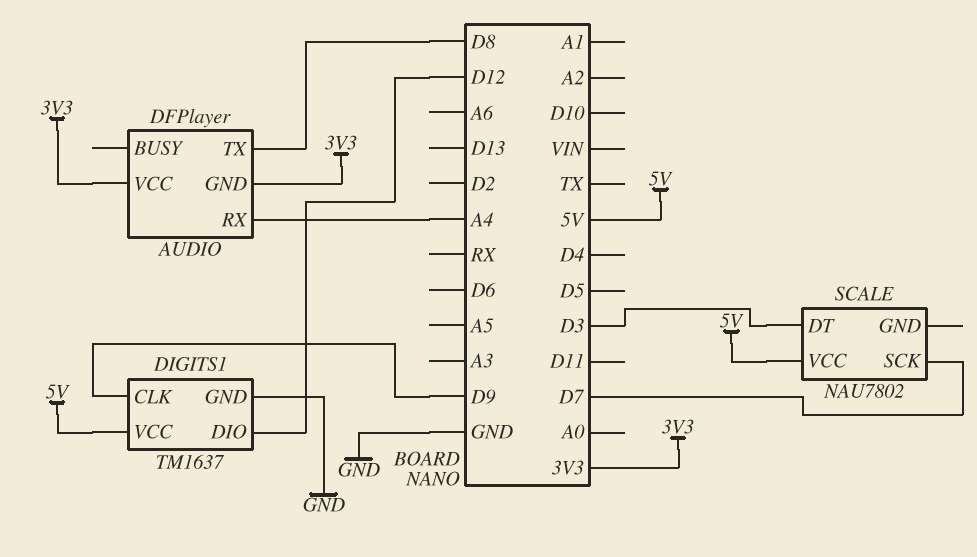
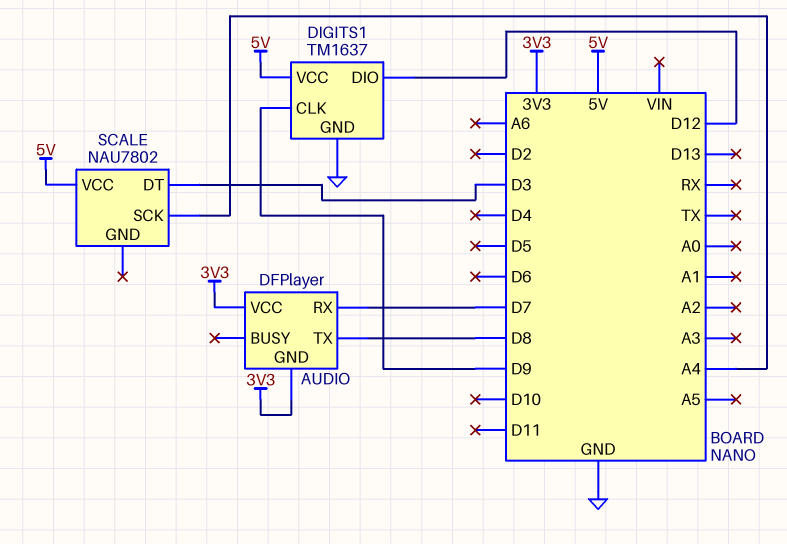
AUDIO pin RX: A4 -> D7
SCALE pin SCK: D7 -> A4

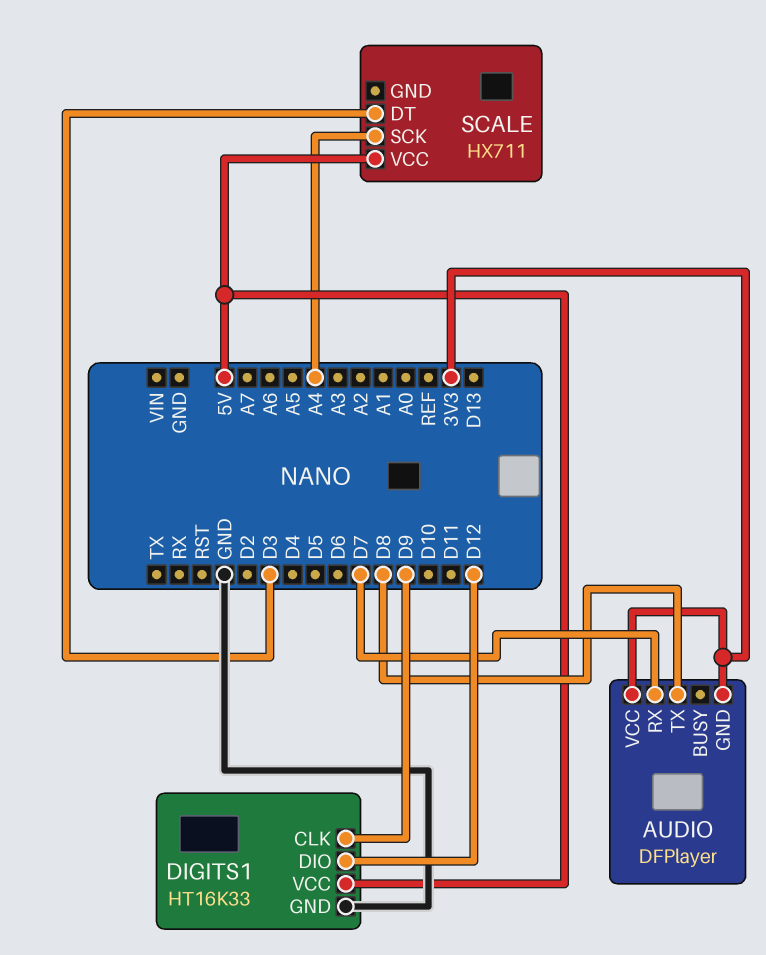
DIGITS1: TM1637 -> HT16K33
SCALE: NAU7802 -> HX711

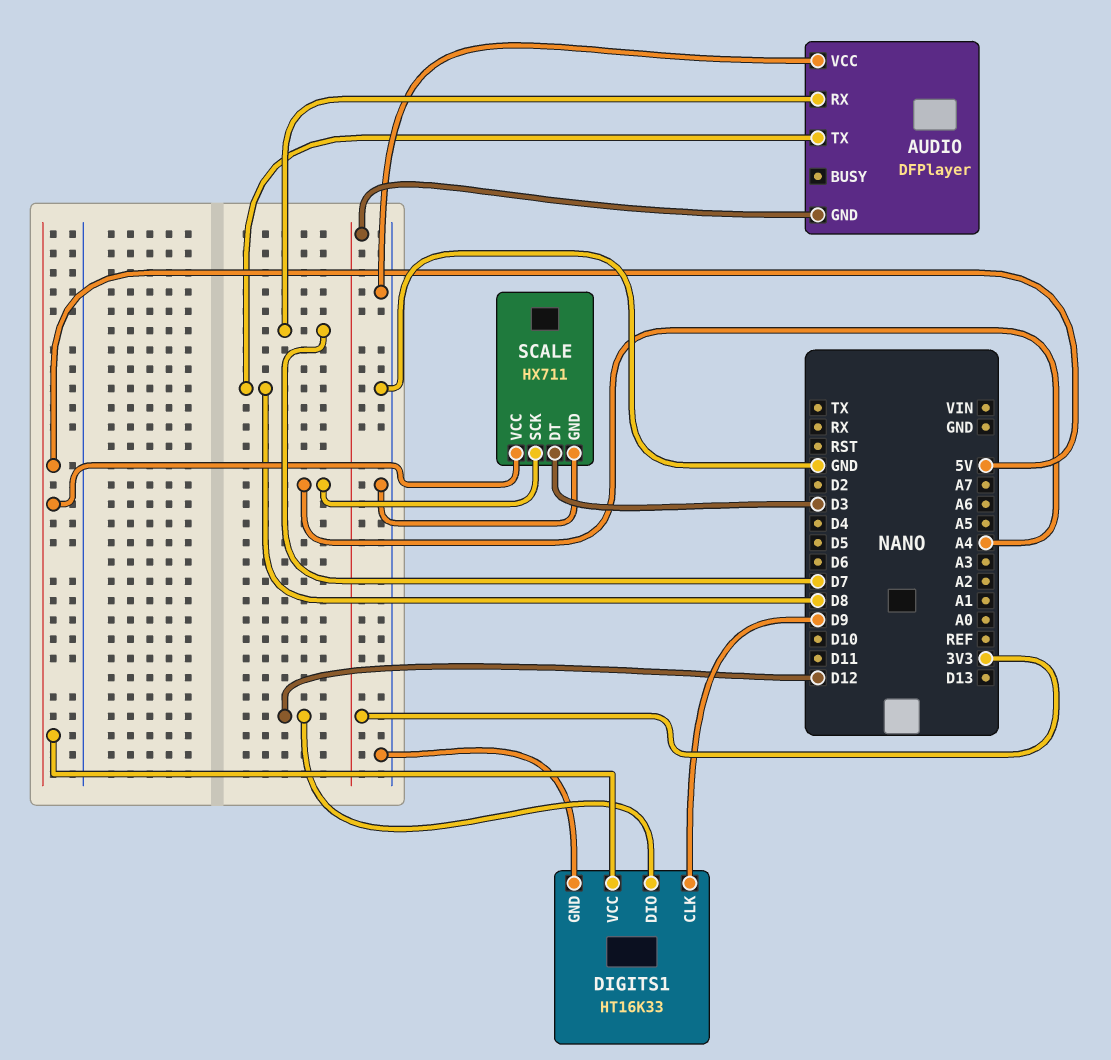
AUDIO pin VCC: 3V3 -> GND
SCALE pin GND: none -> GND

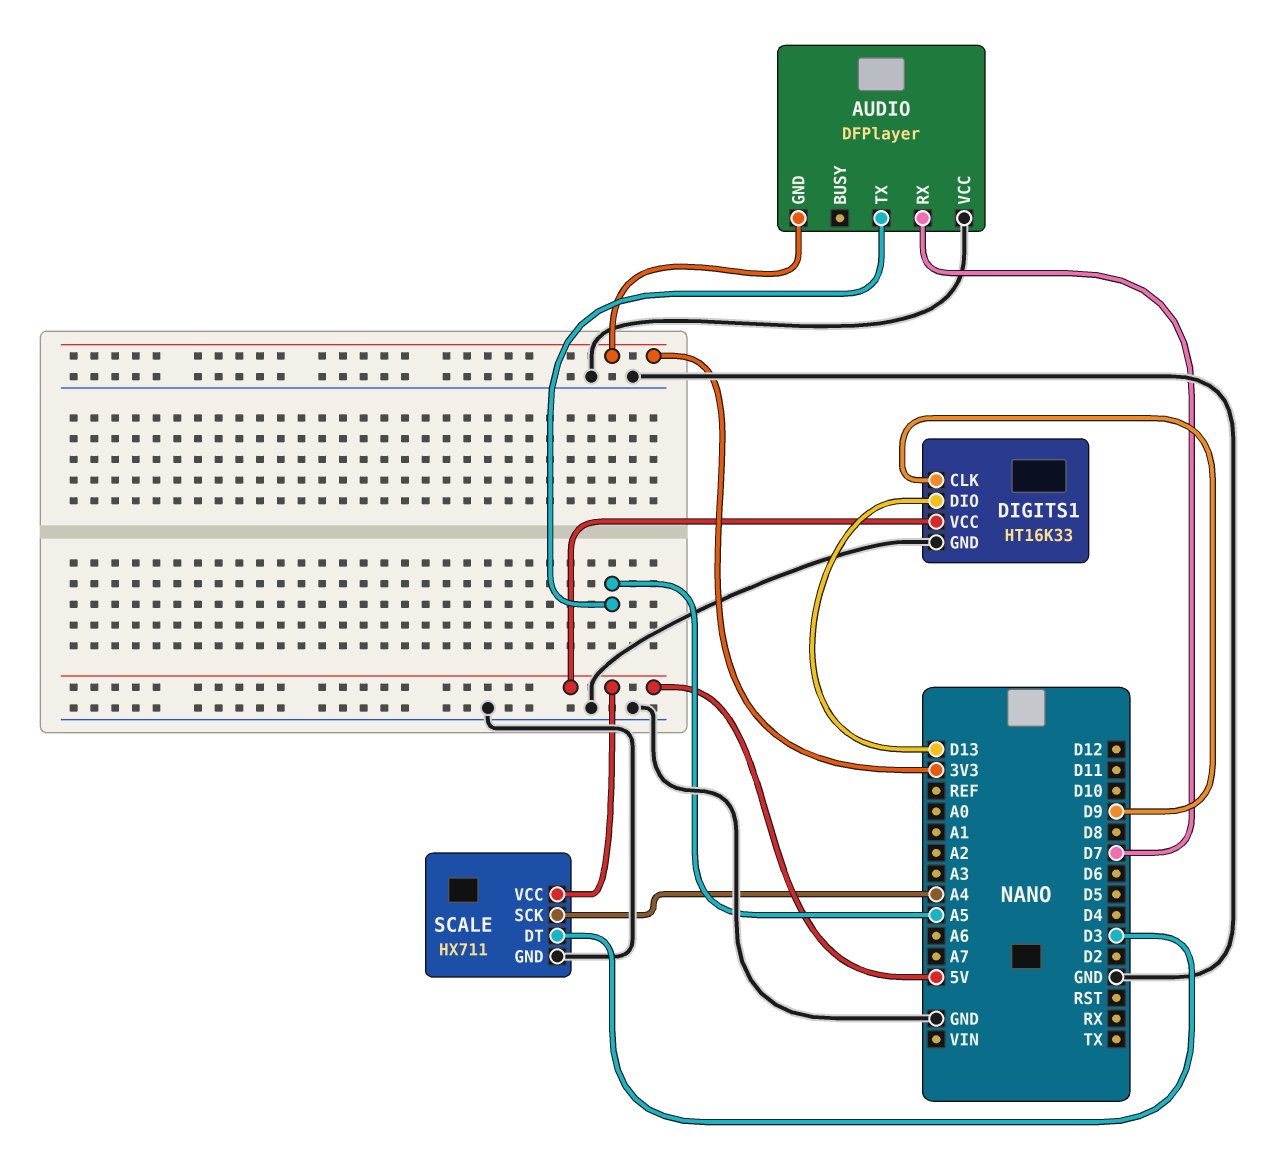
AUDIO pin TX: D8 -> A5
DIGITS1 pin DIO: D12 -> D13

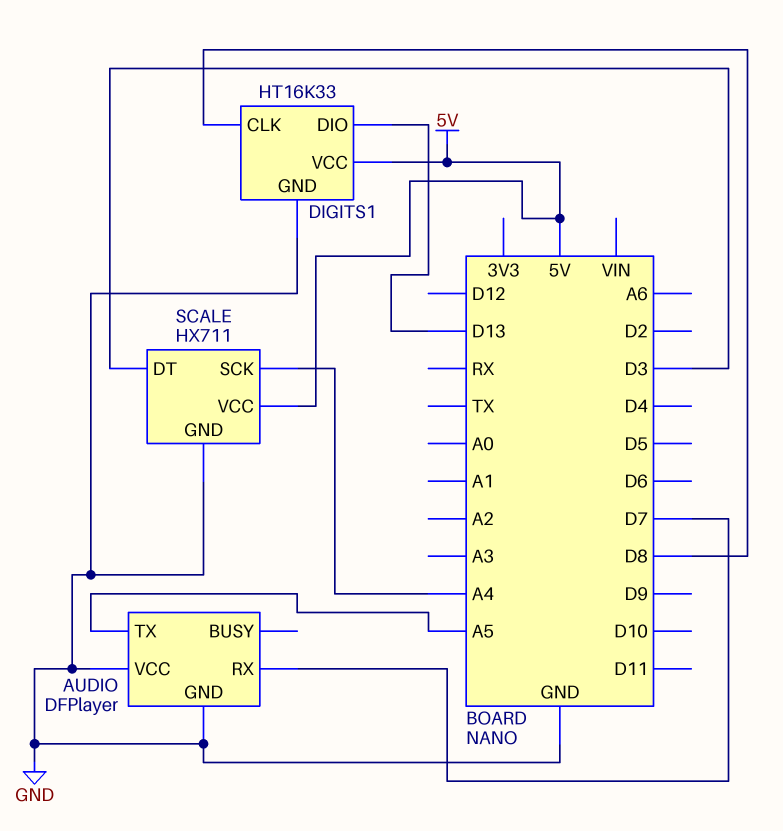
AUDIO pin GND: 3V3 -> GND
DIGITS1 pin CLK: D9 -> D8

